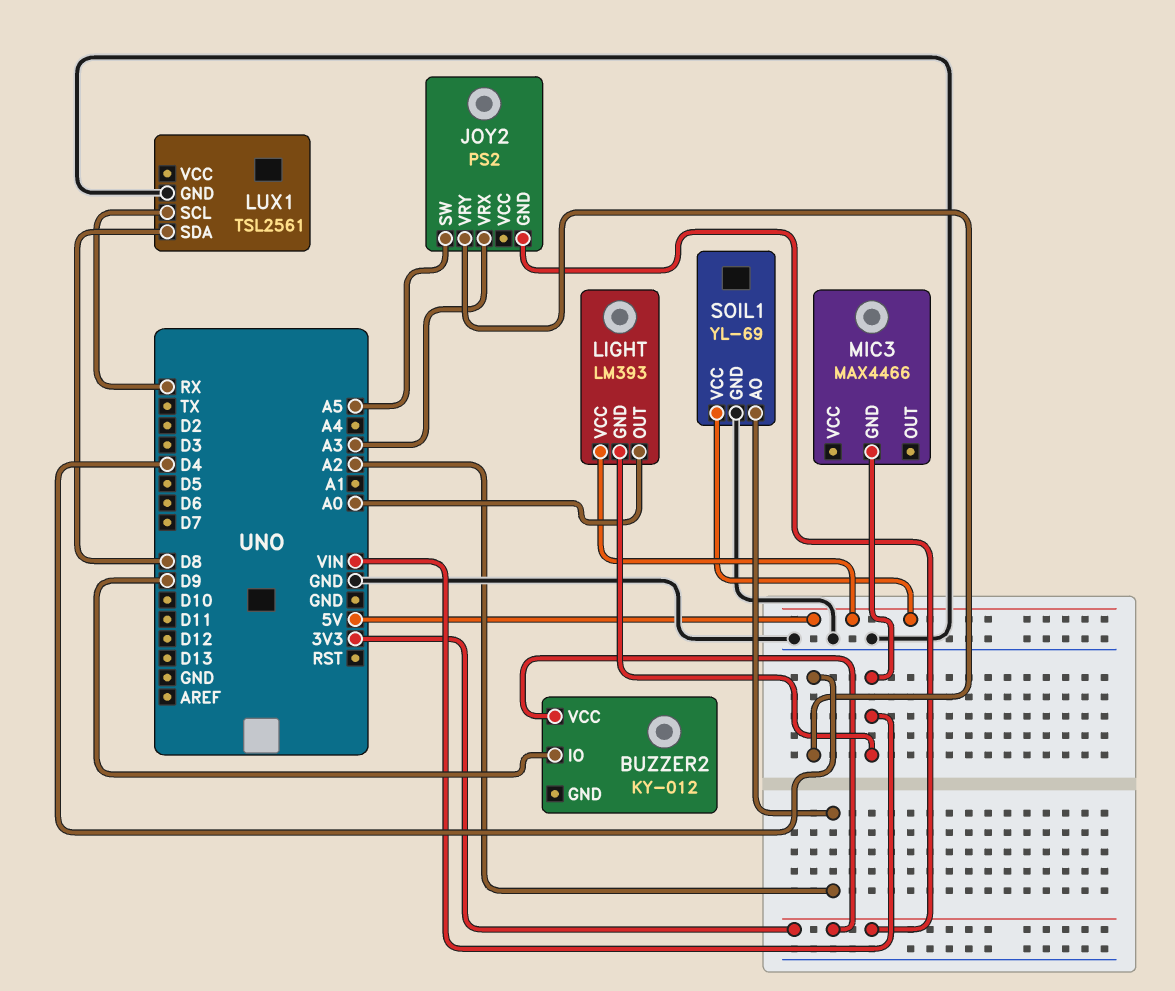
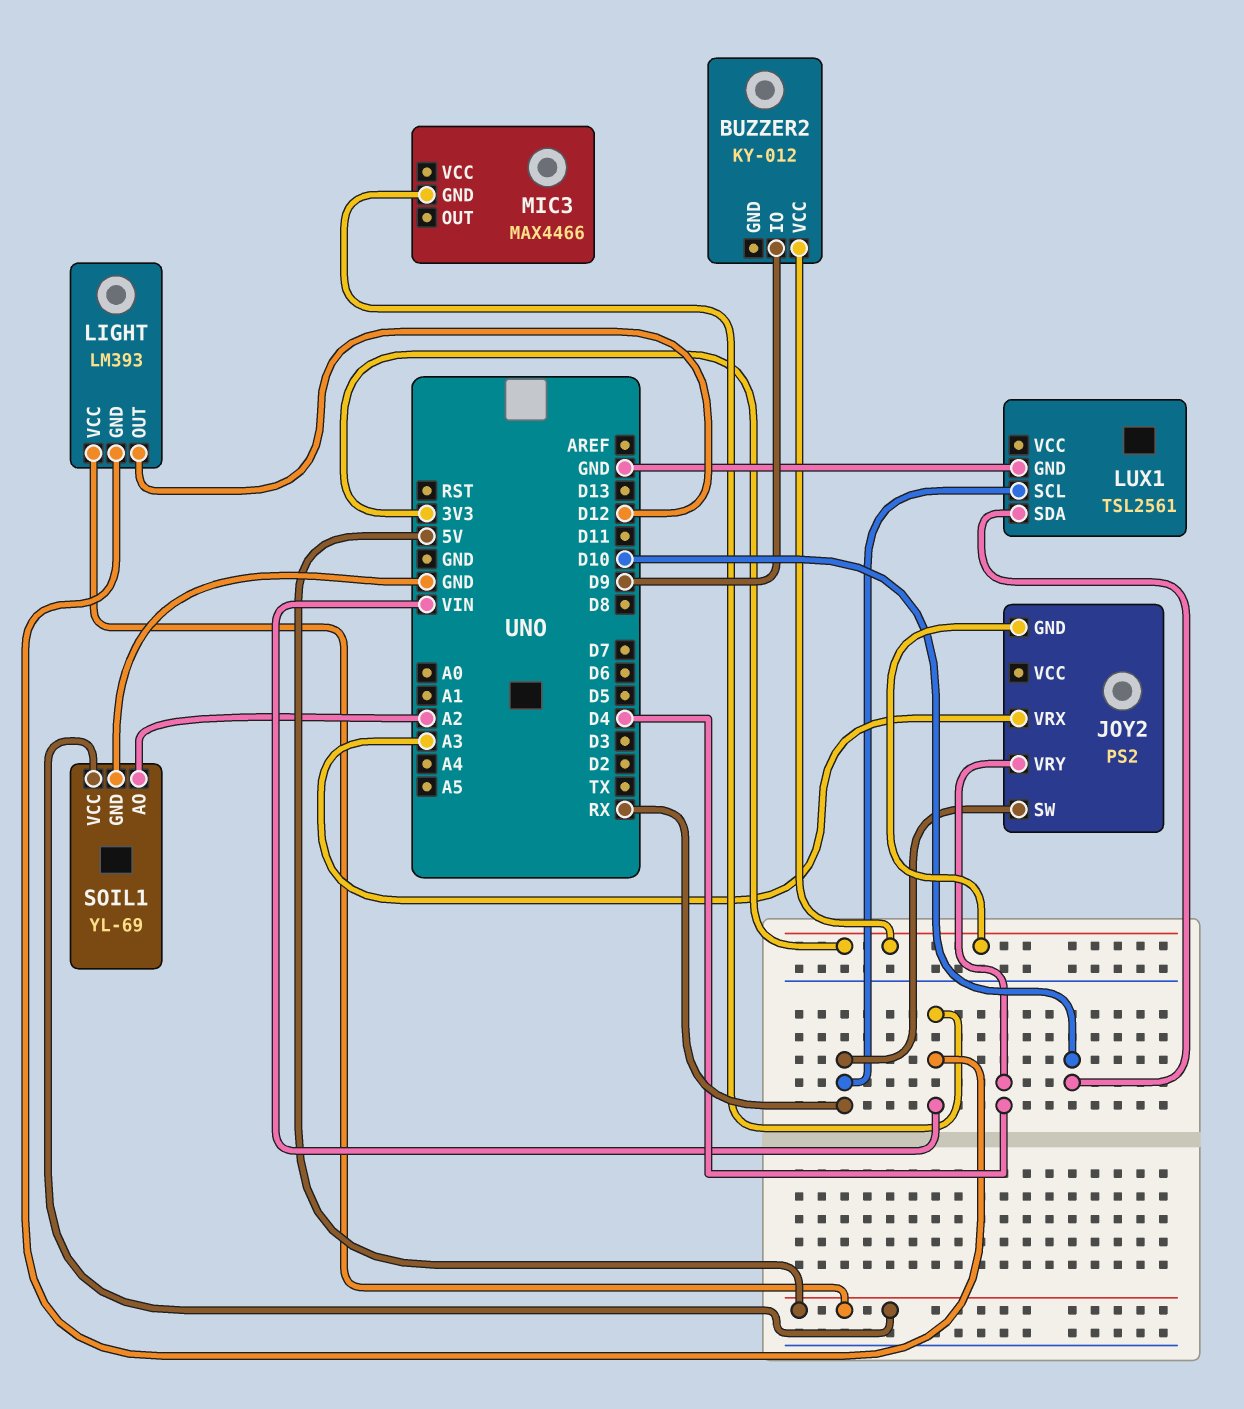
JOY2 pin SW: A5 -> RX
LIGHT pin OUT: A0 -> D12
LUX1 pin SDA: D8 -> D10

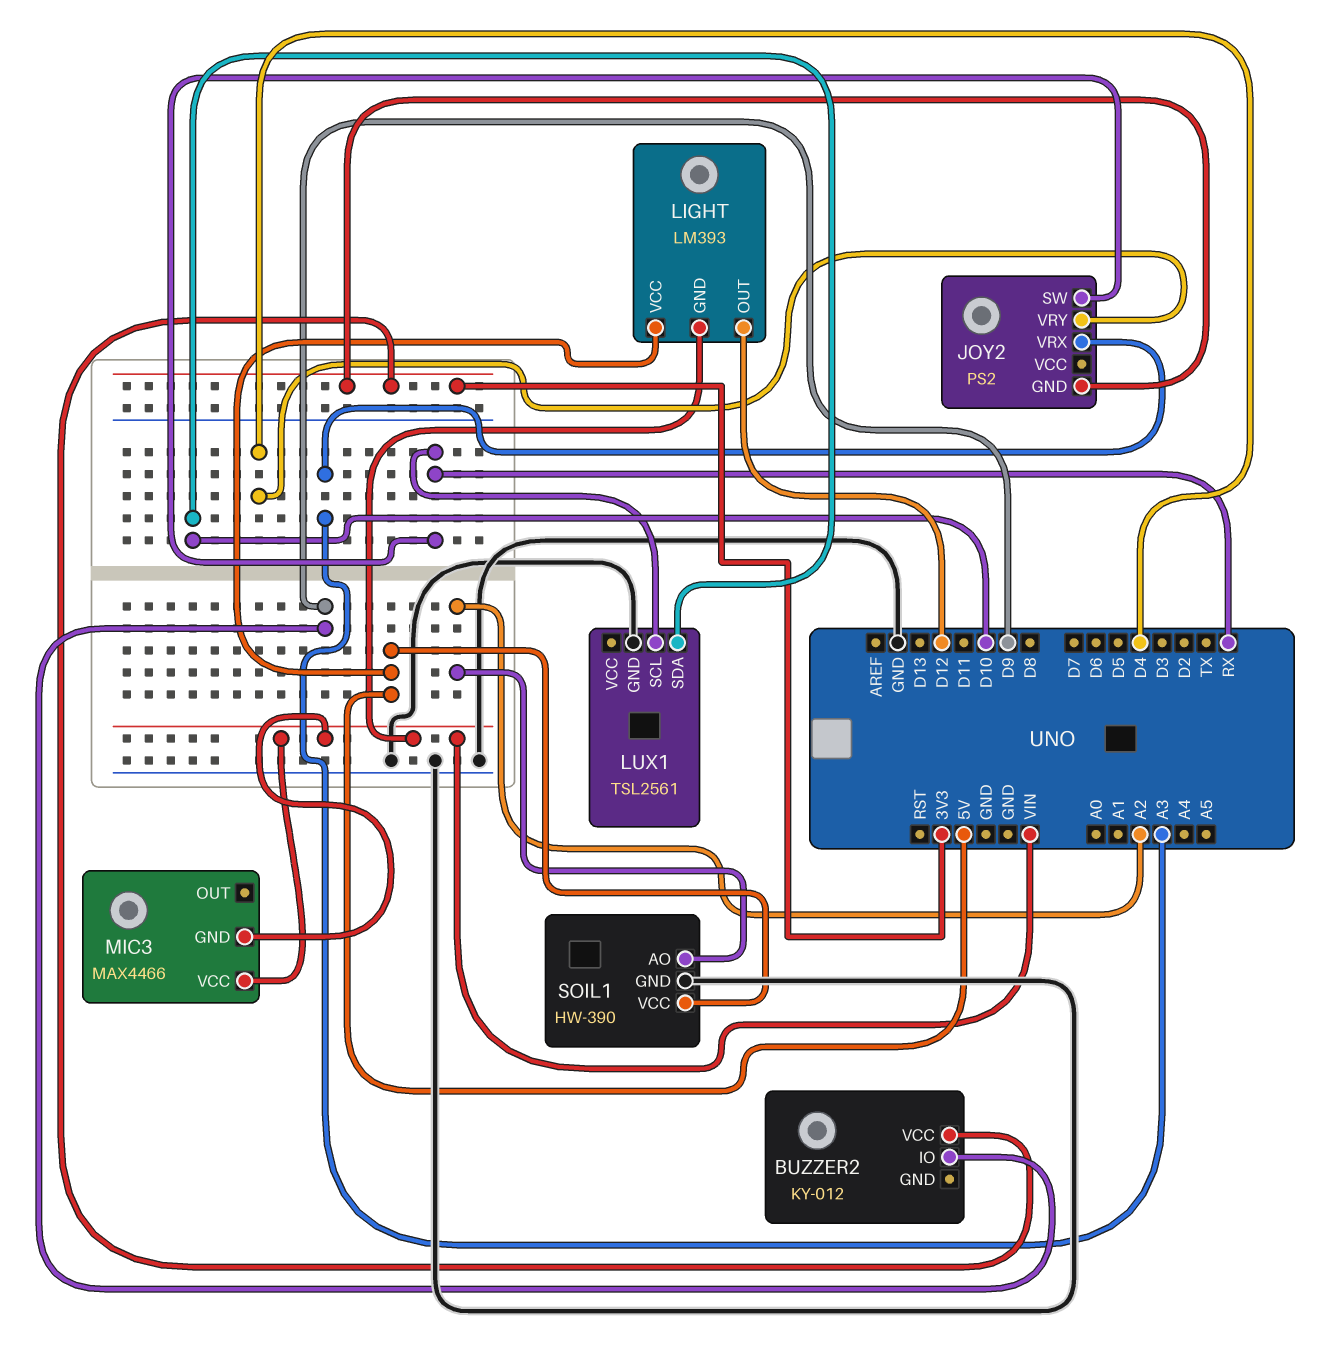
MIC3 pin VCC: none -> VIN
SOIL1: YL-69 -> HW-390

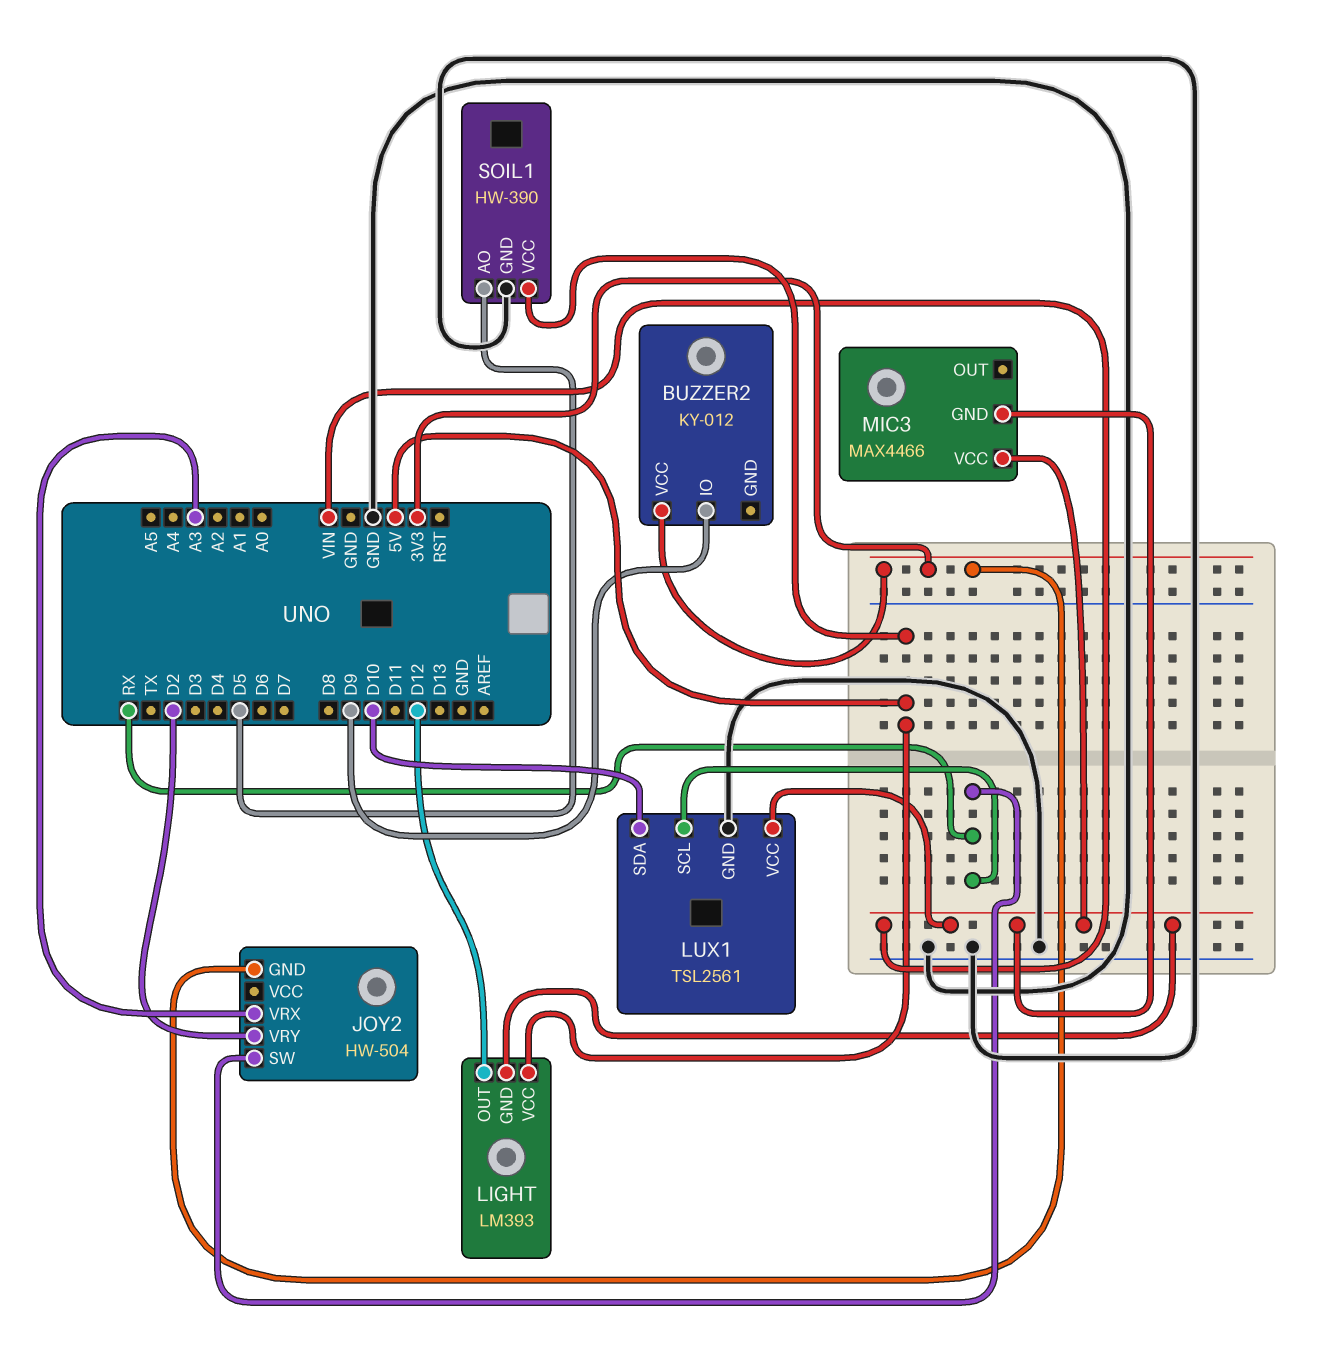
JOY2: PS2 -> HW-504
JOY2 pin VRY: D4 -> D2
LUX1 pin VCC: none -> VIN
SOIL1 pin AO: A2 -> D5

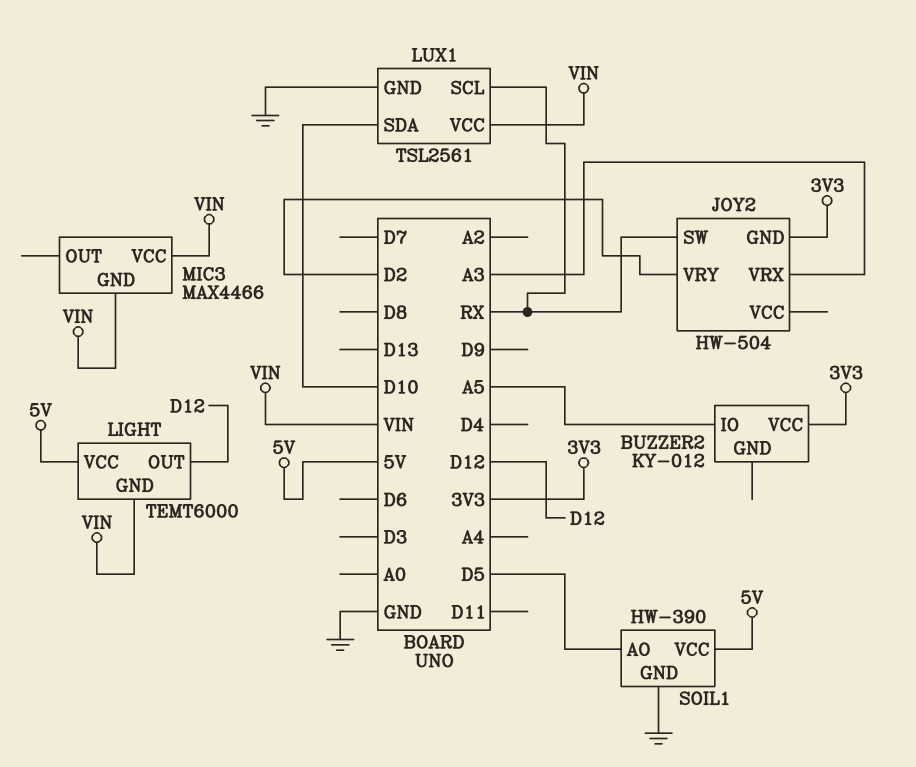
BUZZER2 pin IO: D9 -> A5
LIGHT: LM393 -> TEMT6000

